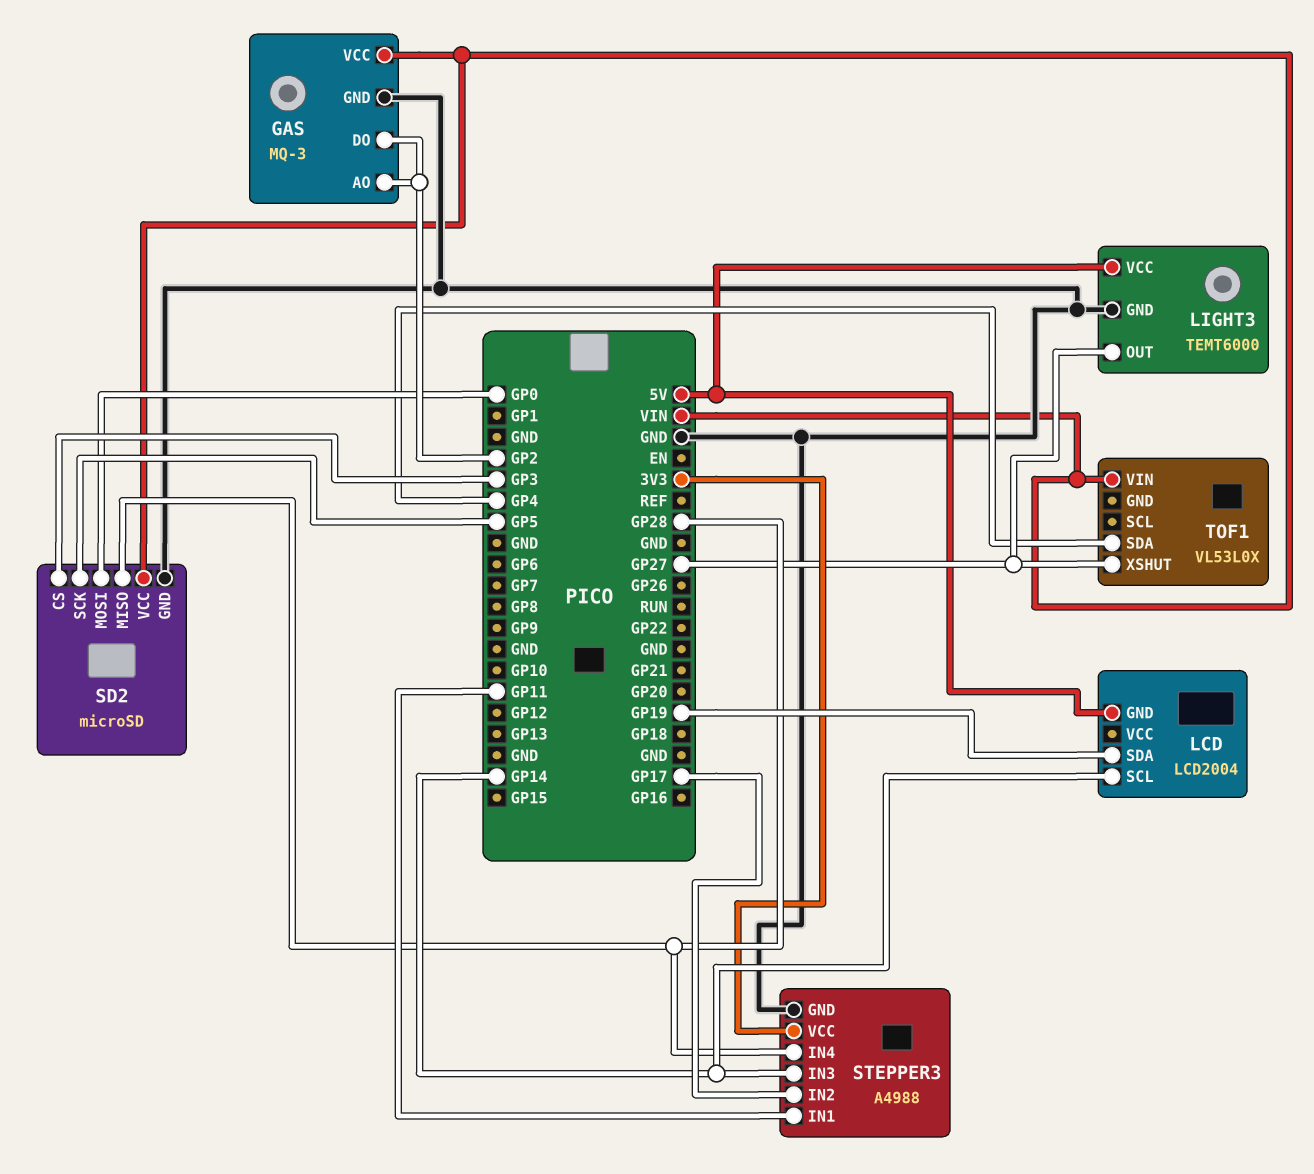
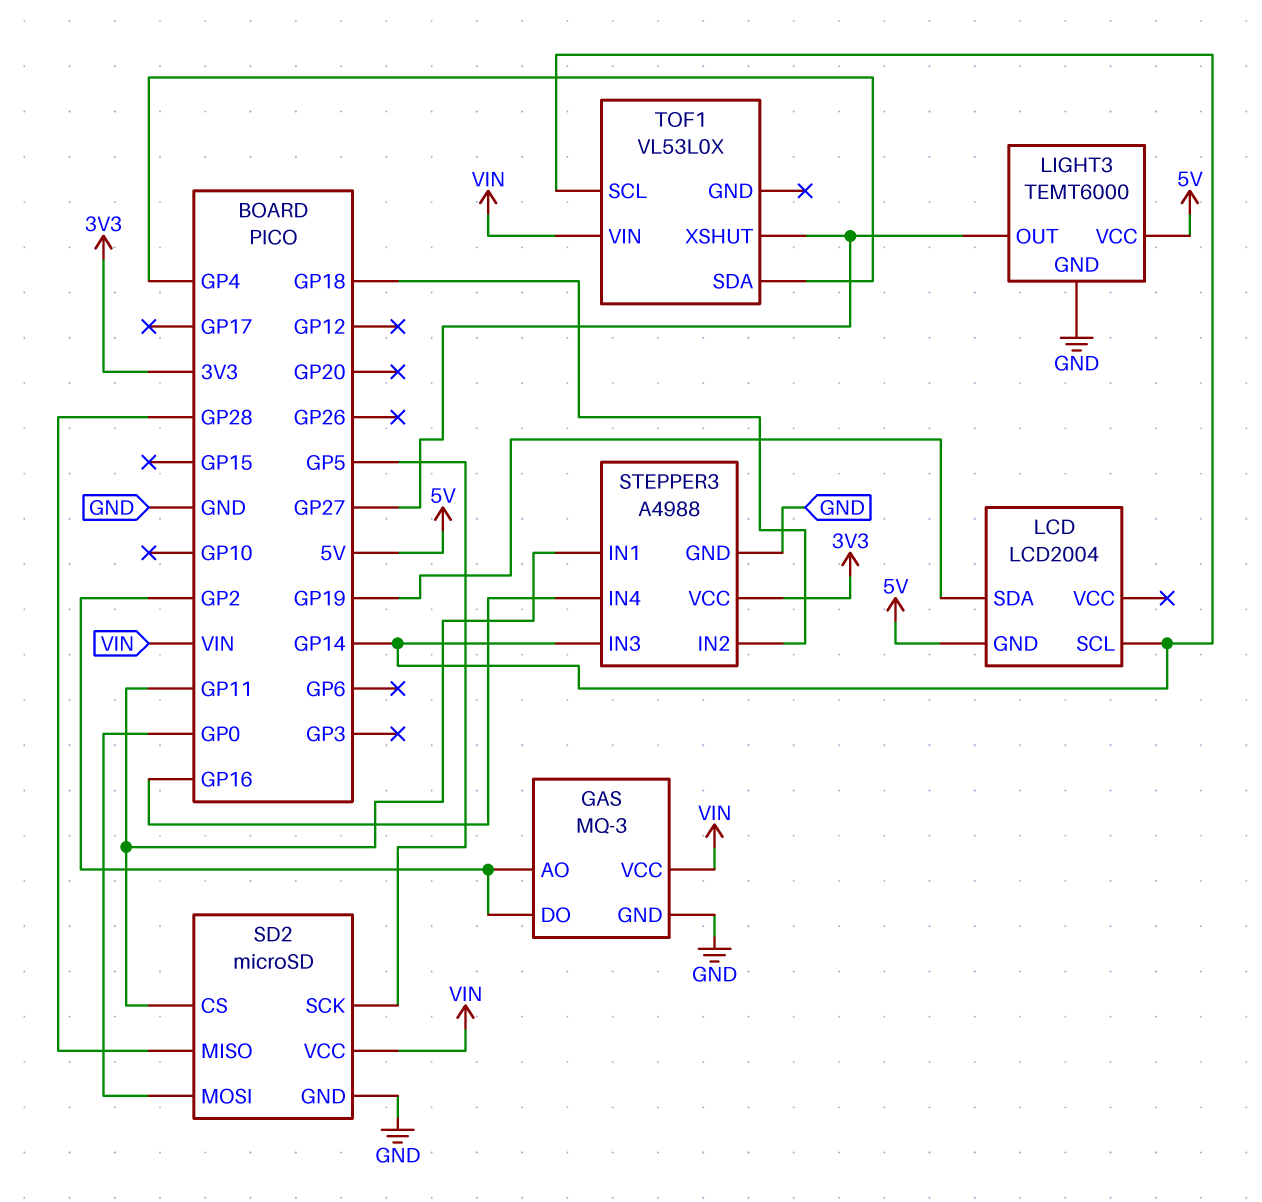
SD2 pin CS: GP3 -> GP11
STEPPER3 pin IN2: GP17 -> GP18
STEPPER3 pin IN4: GP28 -> GP16
TOF1 pin SCL: none -> GP14

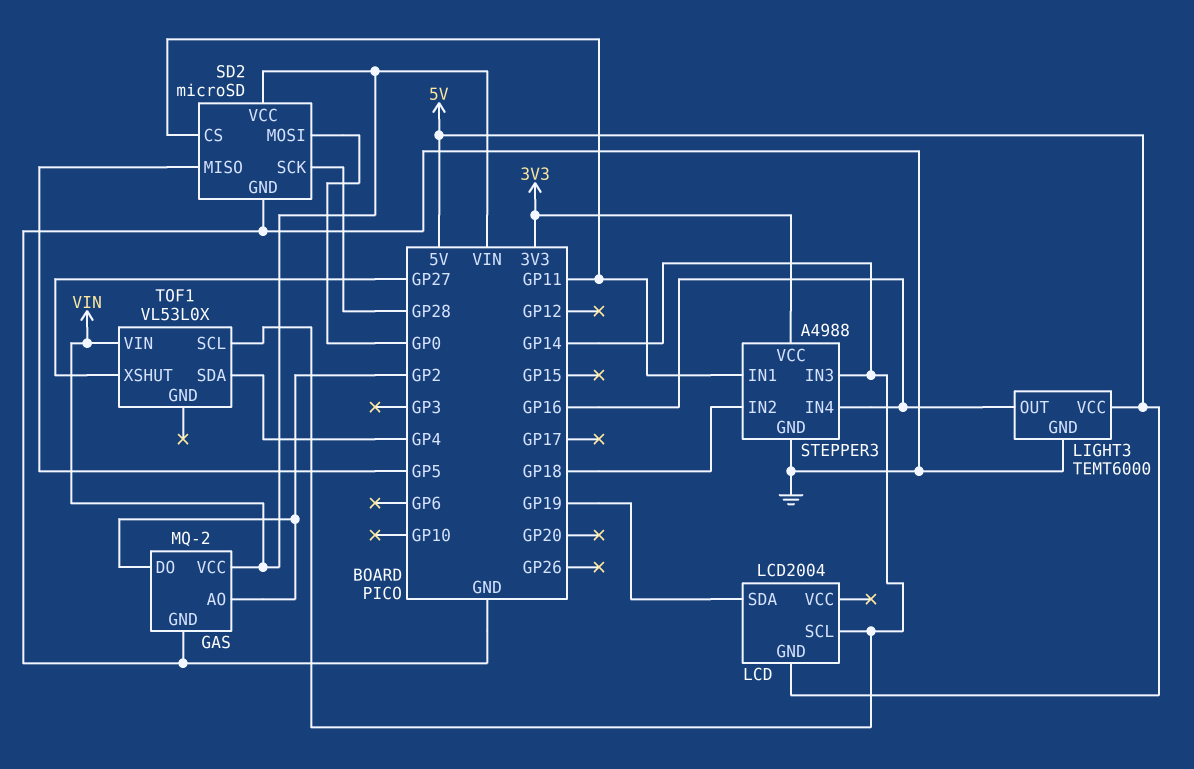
GAS: MQ-3 -> MQ-2
LIGHT3 pin OUT: GP27 -> GP16
SD2 pin MISO: GP28 -> GP5
SD2 pin SCK: GP5 -> GP28

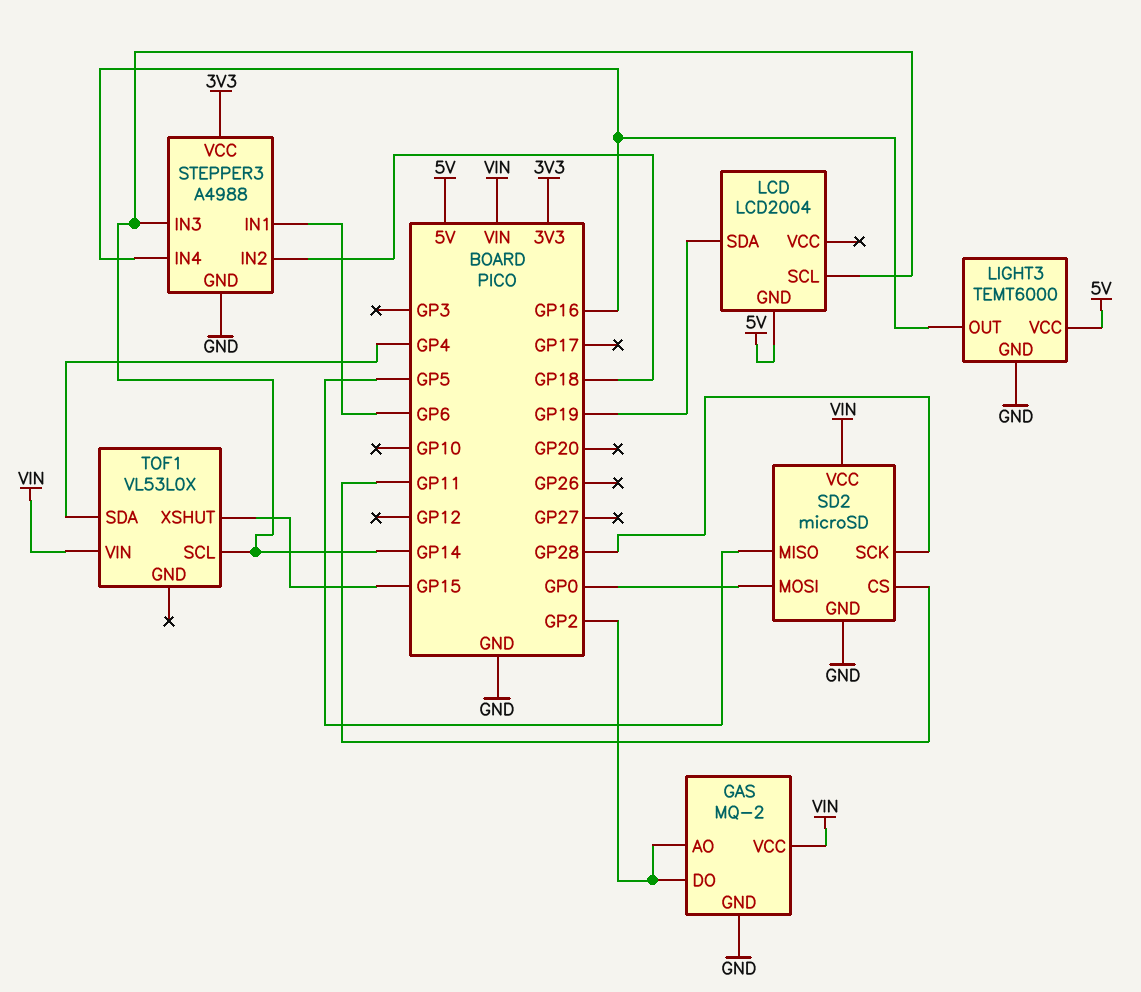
STEPPER3 pin IN1: GP11 -> GP6
TOF1 pin XSHUT: GP27 -> GP15

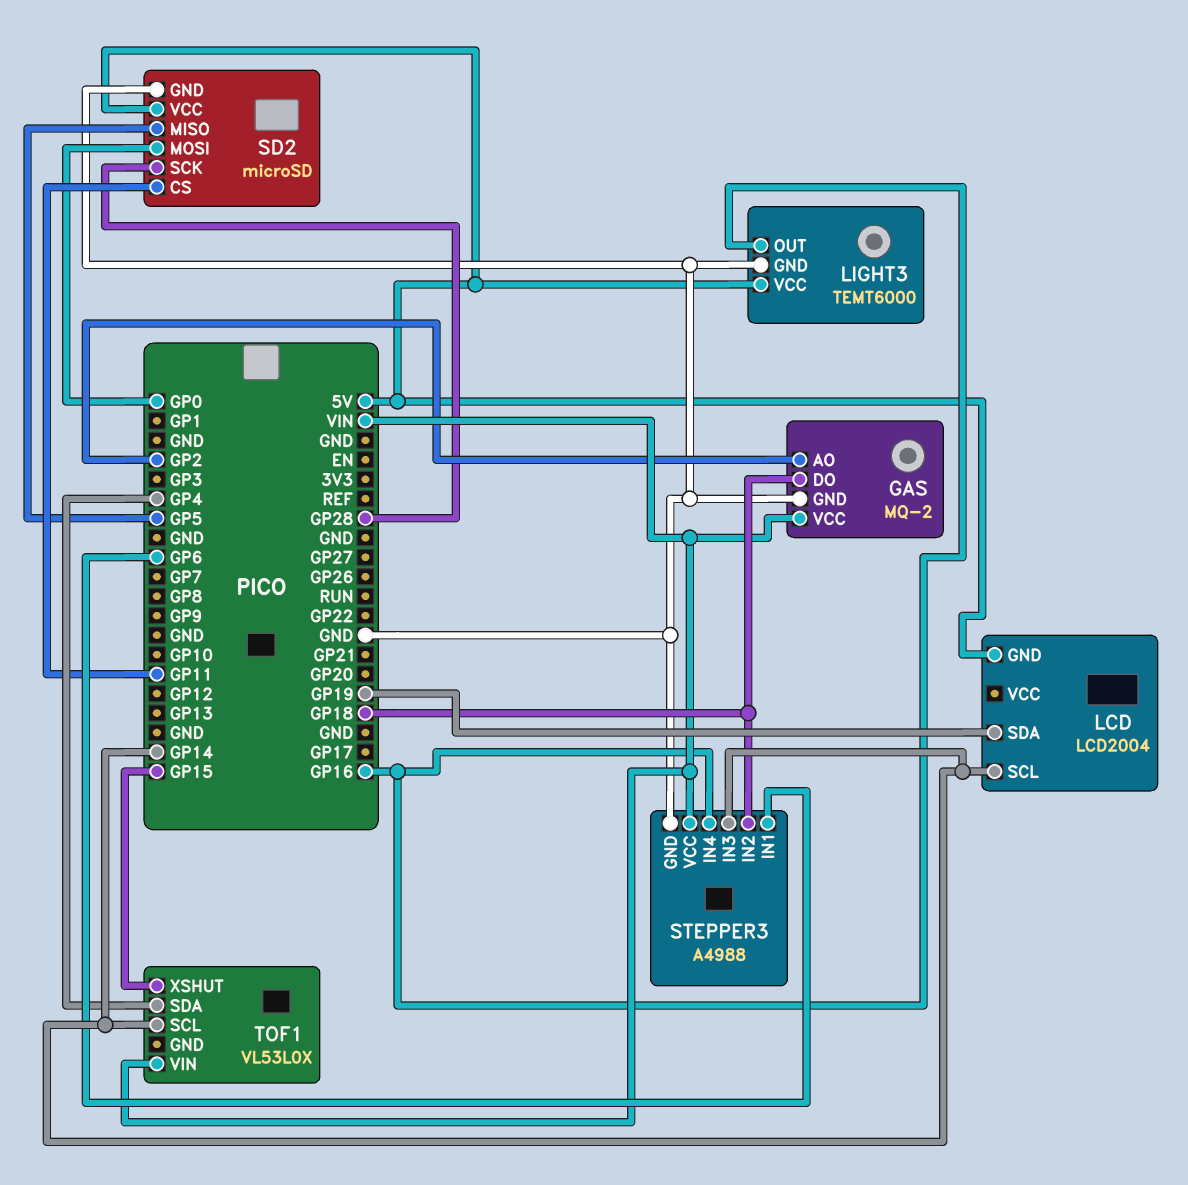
GAS pin DO: GP2 -> GP18
SD2 pin VCC: VIN -> 5V
STEPPER3 pin VCC: 3V3 -> VIN

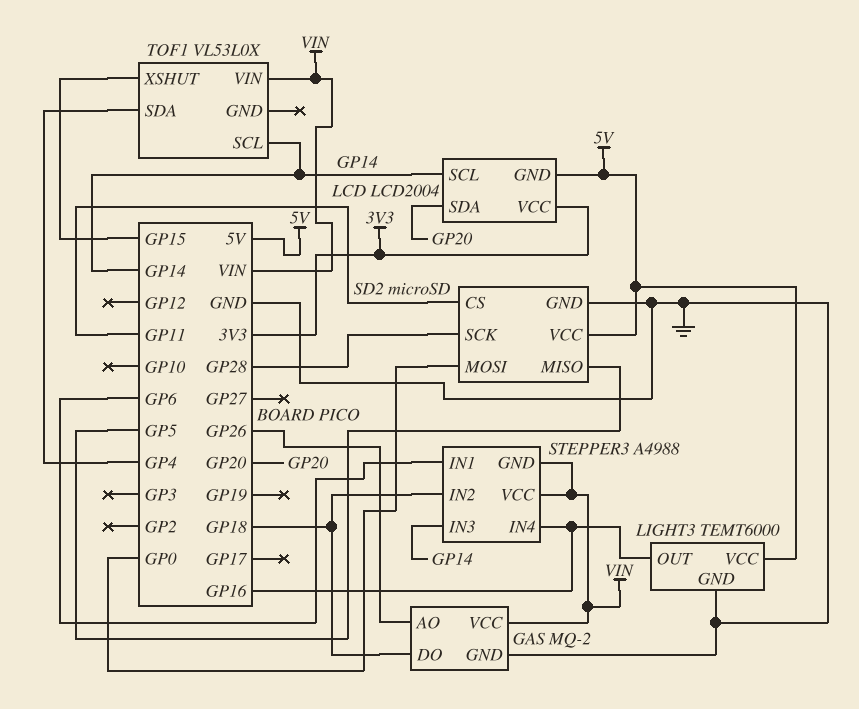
GAS pin AO: GP2 -> GP26
LCD pin SDA: GP19 -> GP20
LCD pin VCC: none -> 3V3
STEPPER3 pin GND: GND -> VIN

